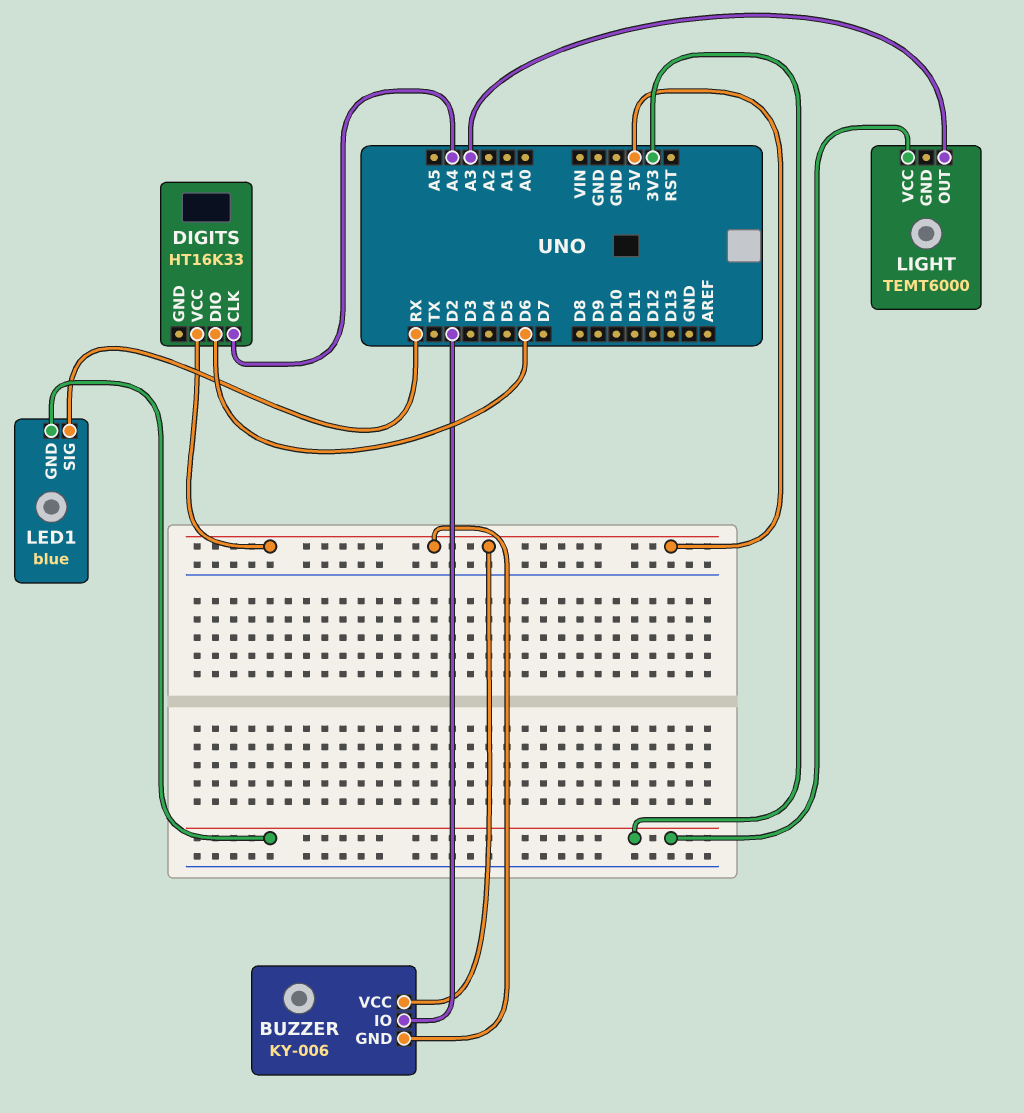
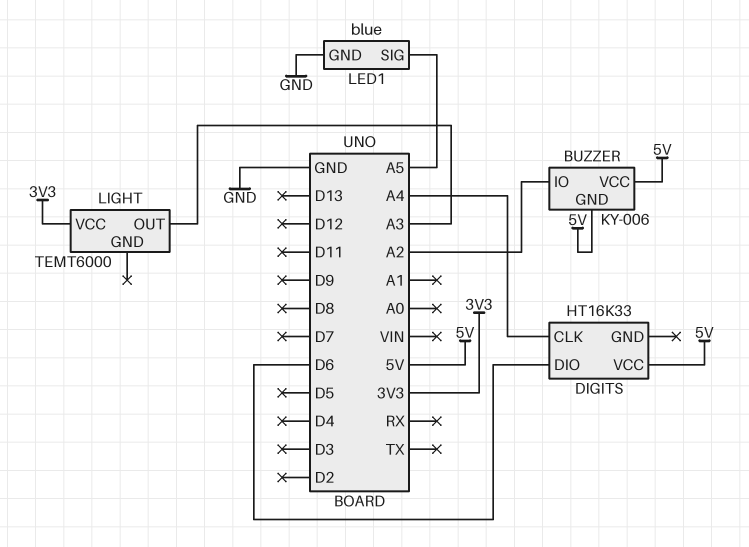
BUZZER pin IO: D2 -> A2
LED1 pin GND: 3V3 -> GND
LED1 pin SIG: RX -> A5

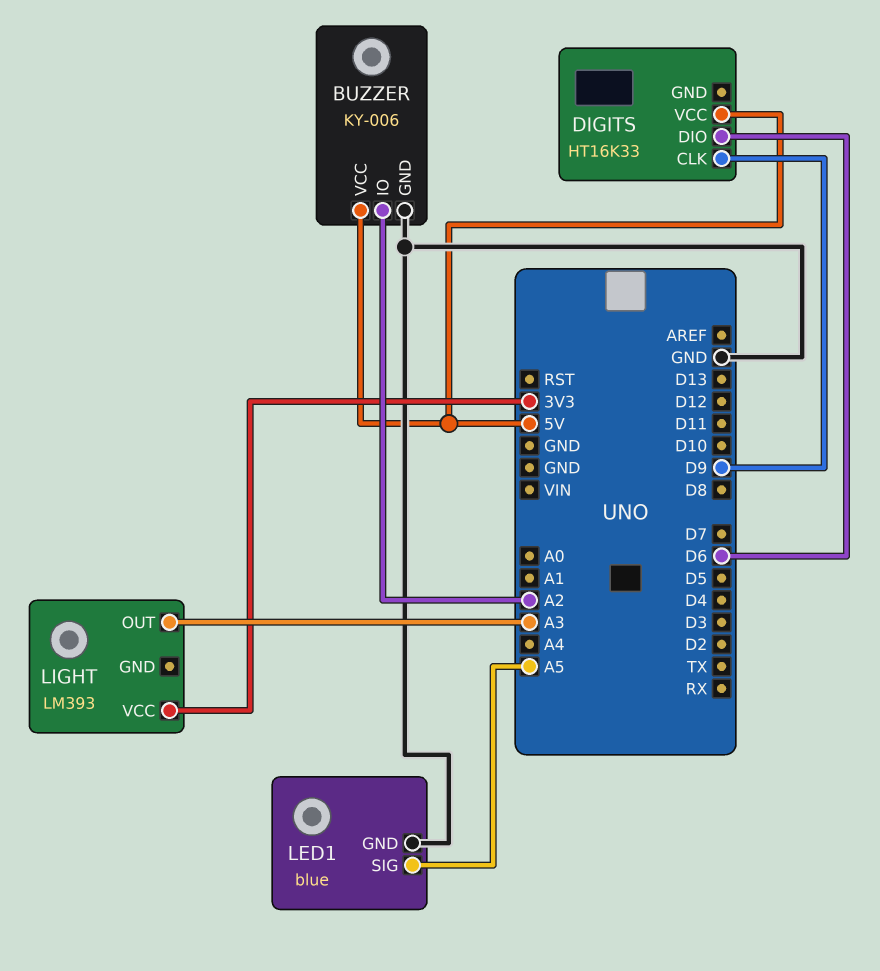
BUZZER pin GND: 5V -> GND
DIGITS pin CLK: A4 -> D9
LIGHT: TEMT6000 -> LM393

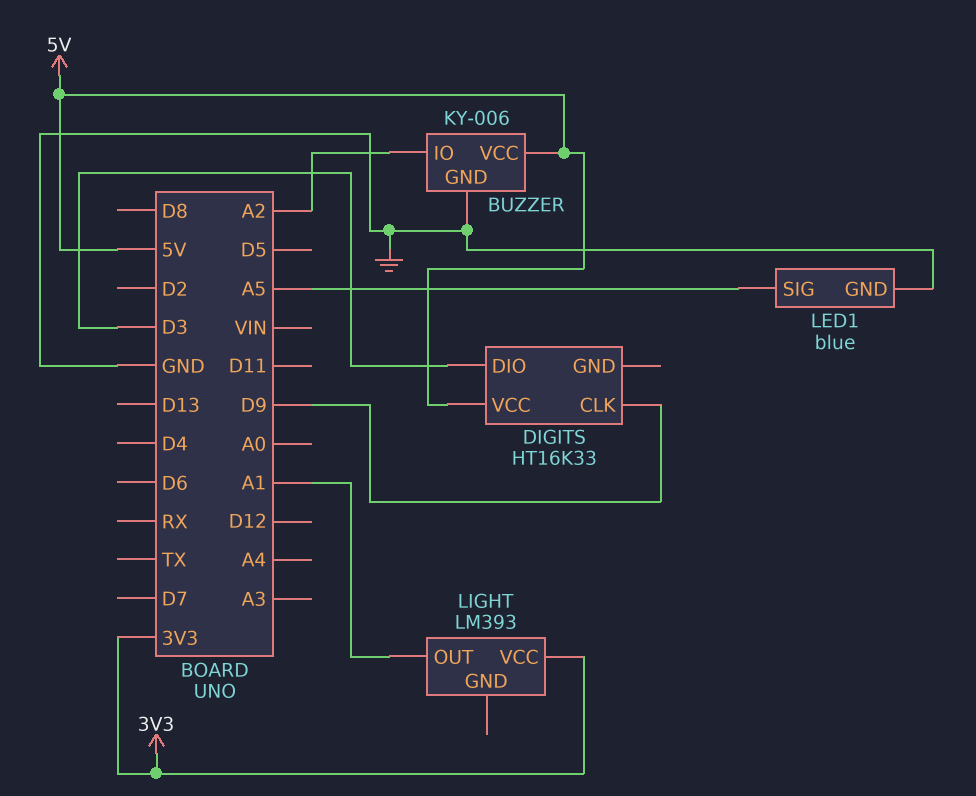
DIGITS pin DIO: D6 -> D3
LIGHT pin OUT: A3 -> A1

